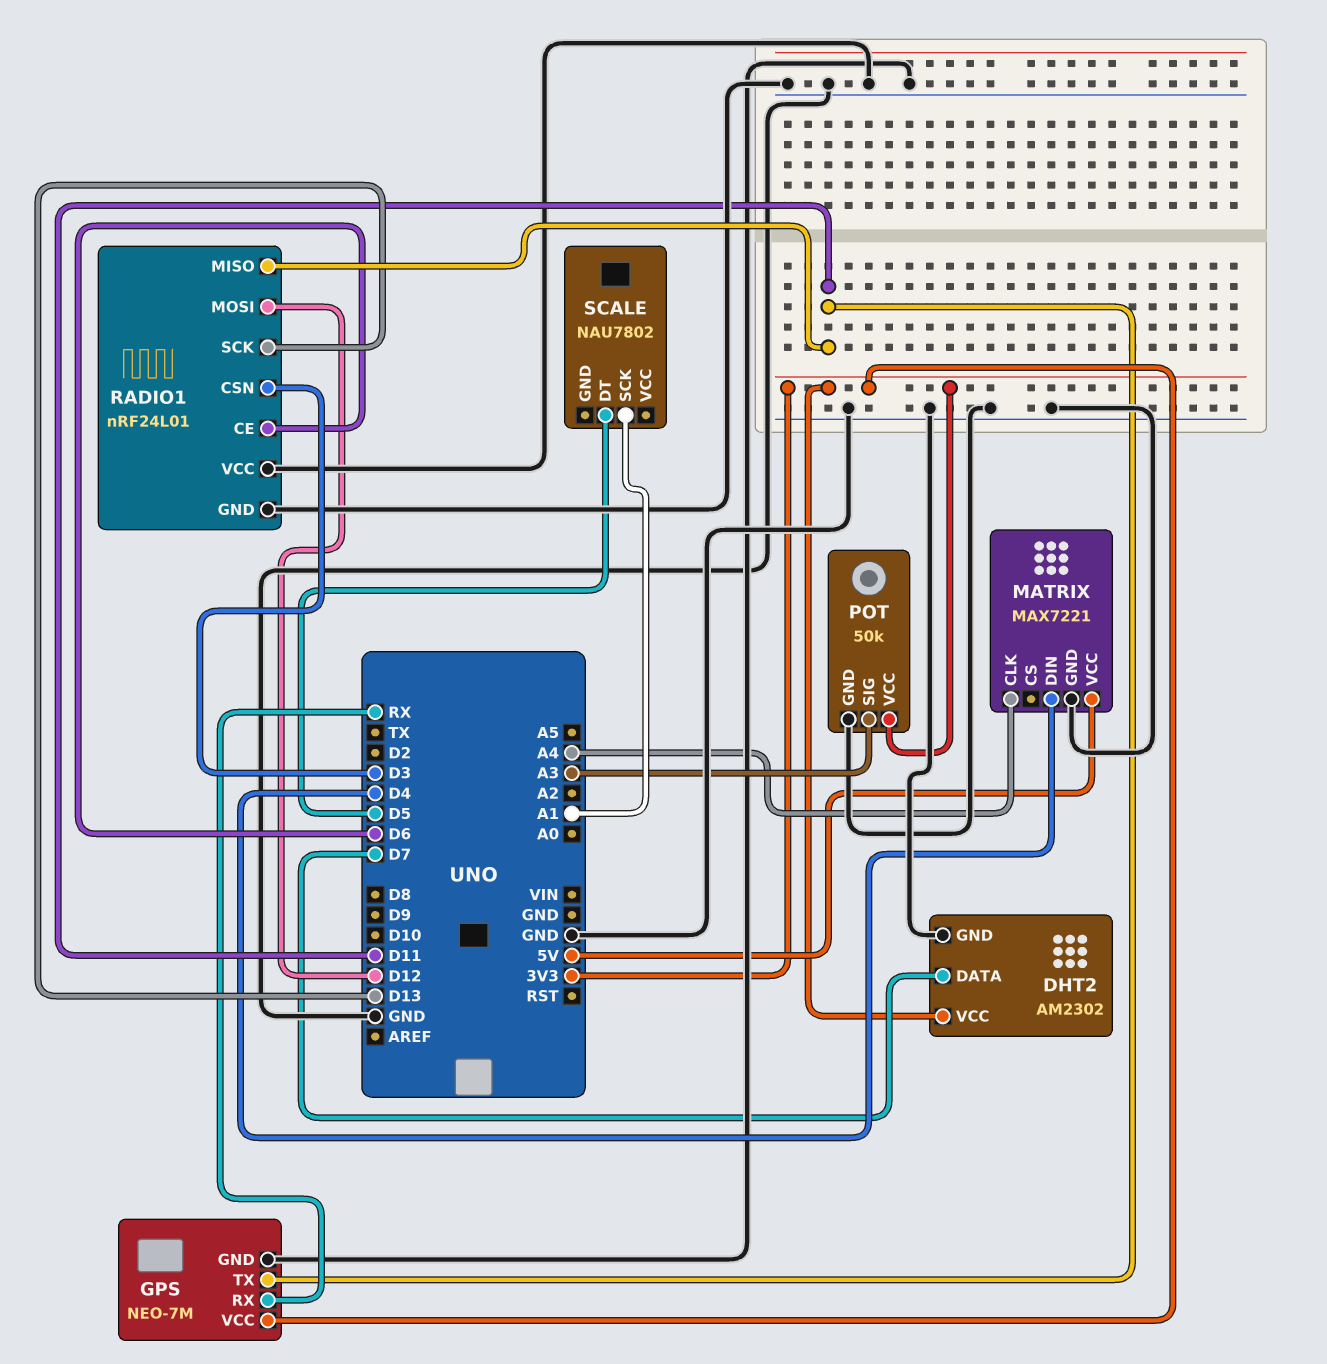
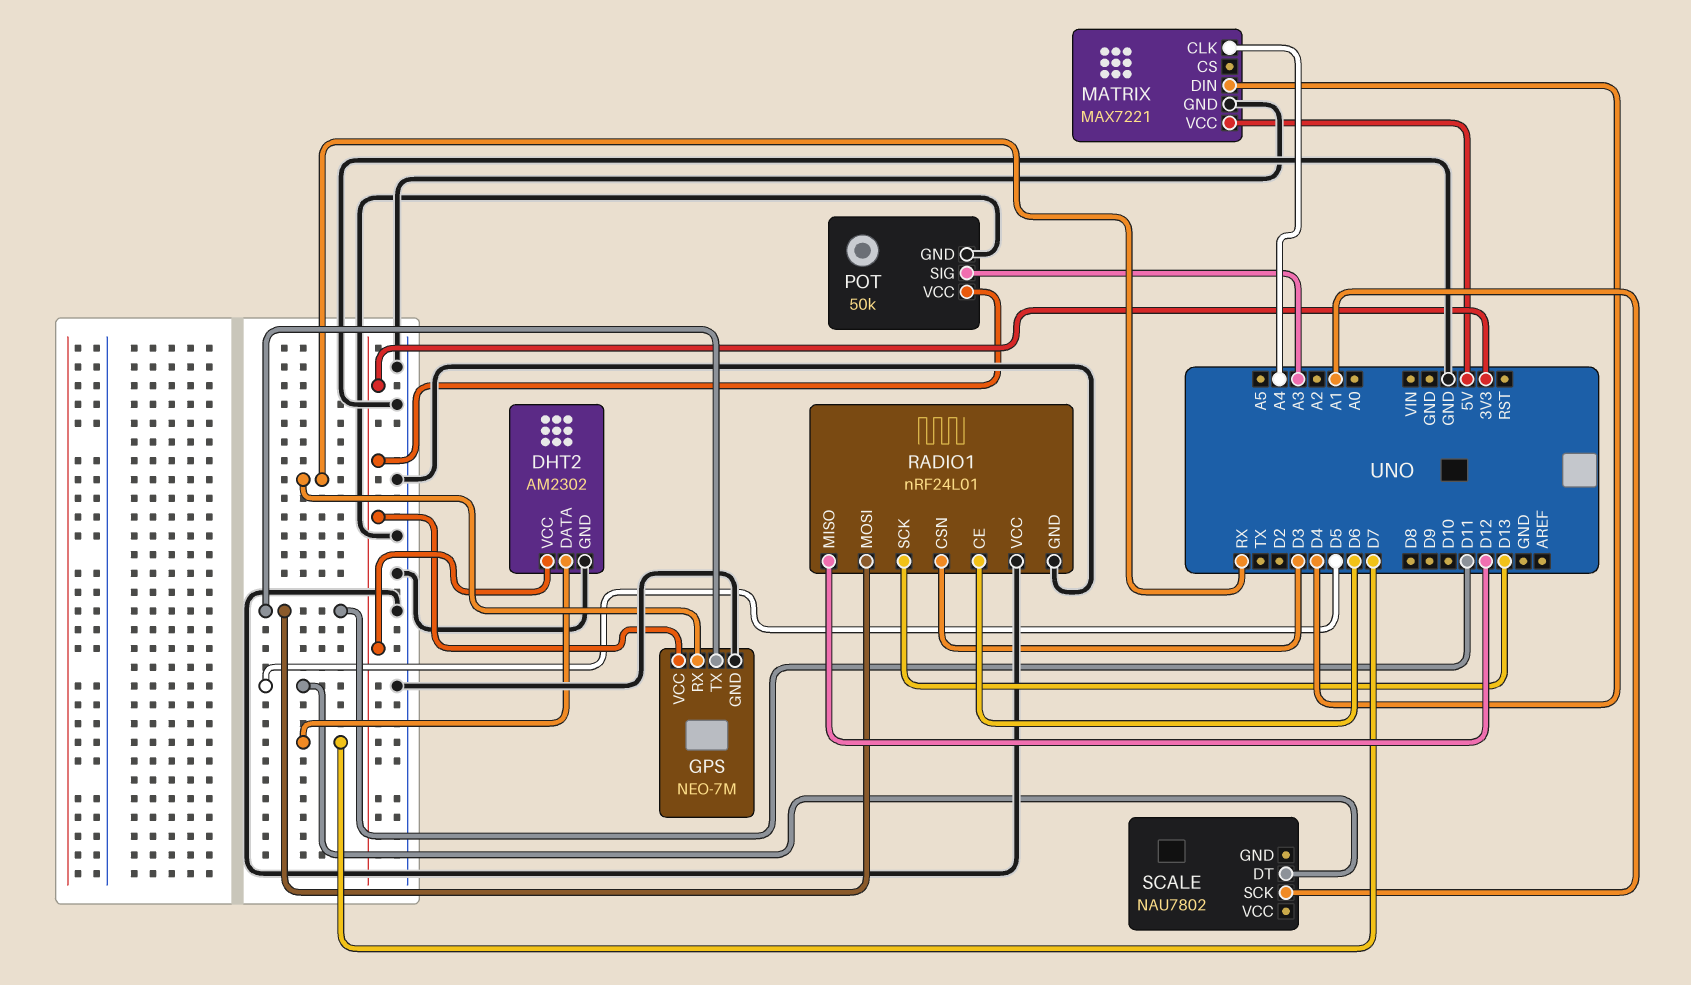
RADIO1 pin MISO: D11 -> D12
RADIO1 pin MOSI: D12 -> D11

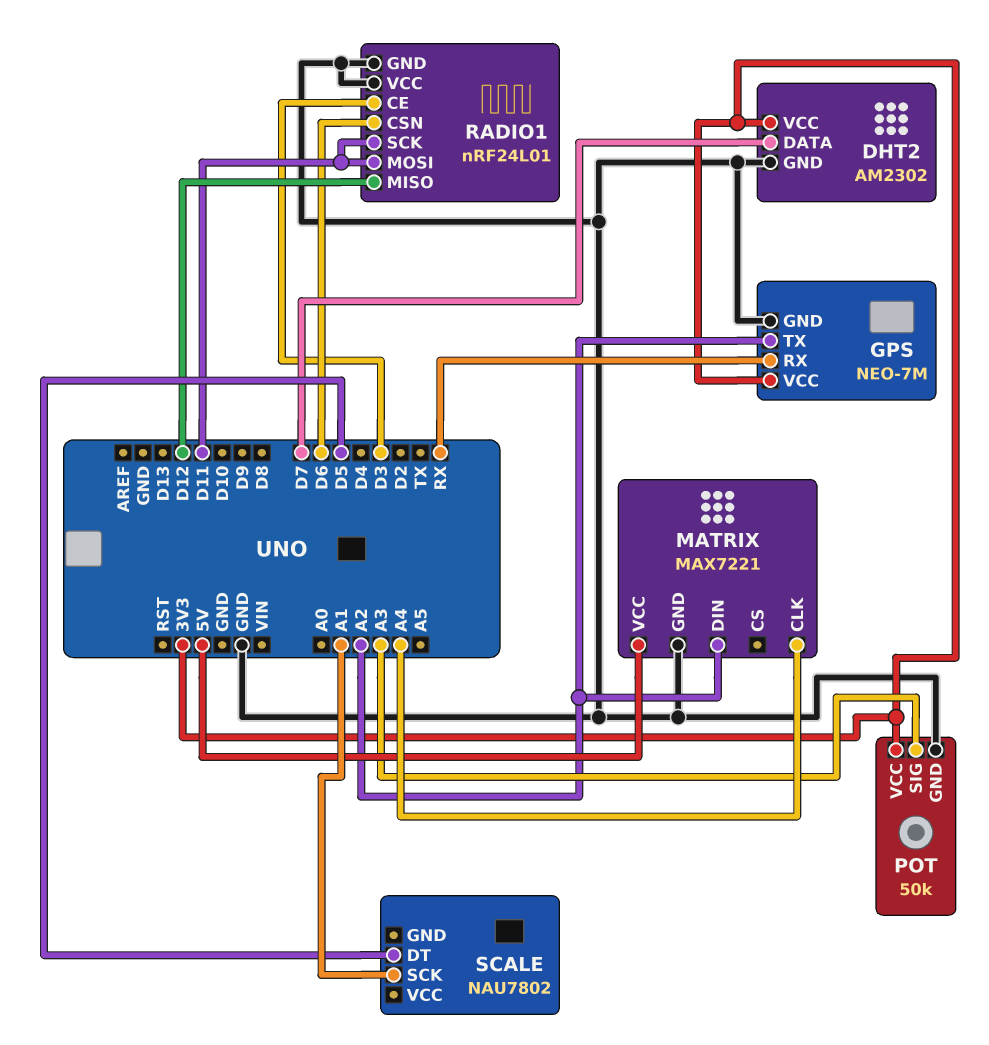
GPS pin TX: D11 -> A2
MATRIX pin DIN: D4 -> A2
RADIO1 pin CE: D6 -> D3
RADIO1 pin CSN: D3 -> D6
RADIO1 pin SCK: D13 -> D11

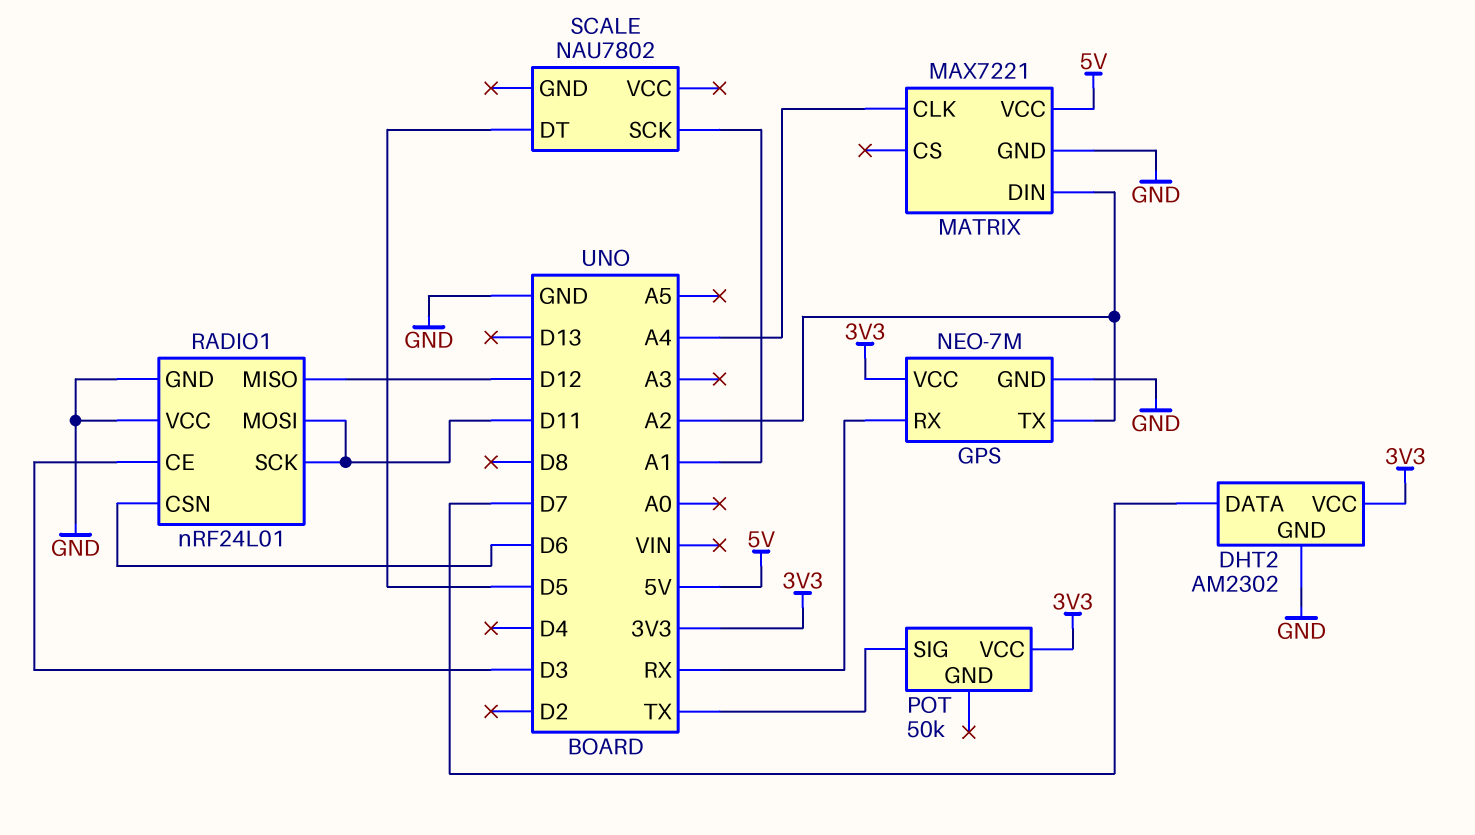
POT pin GND: GND -> none
POT pin SIG: A3 -> TX

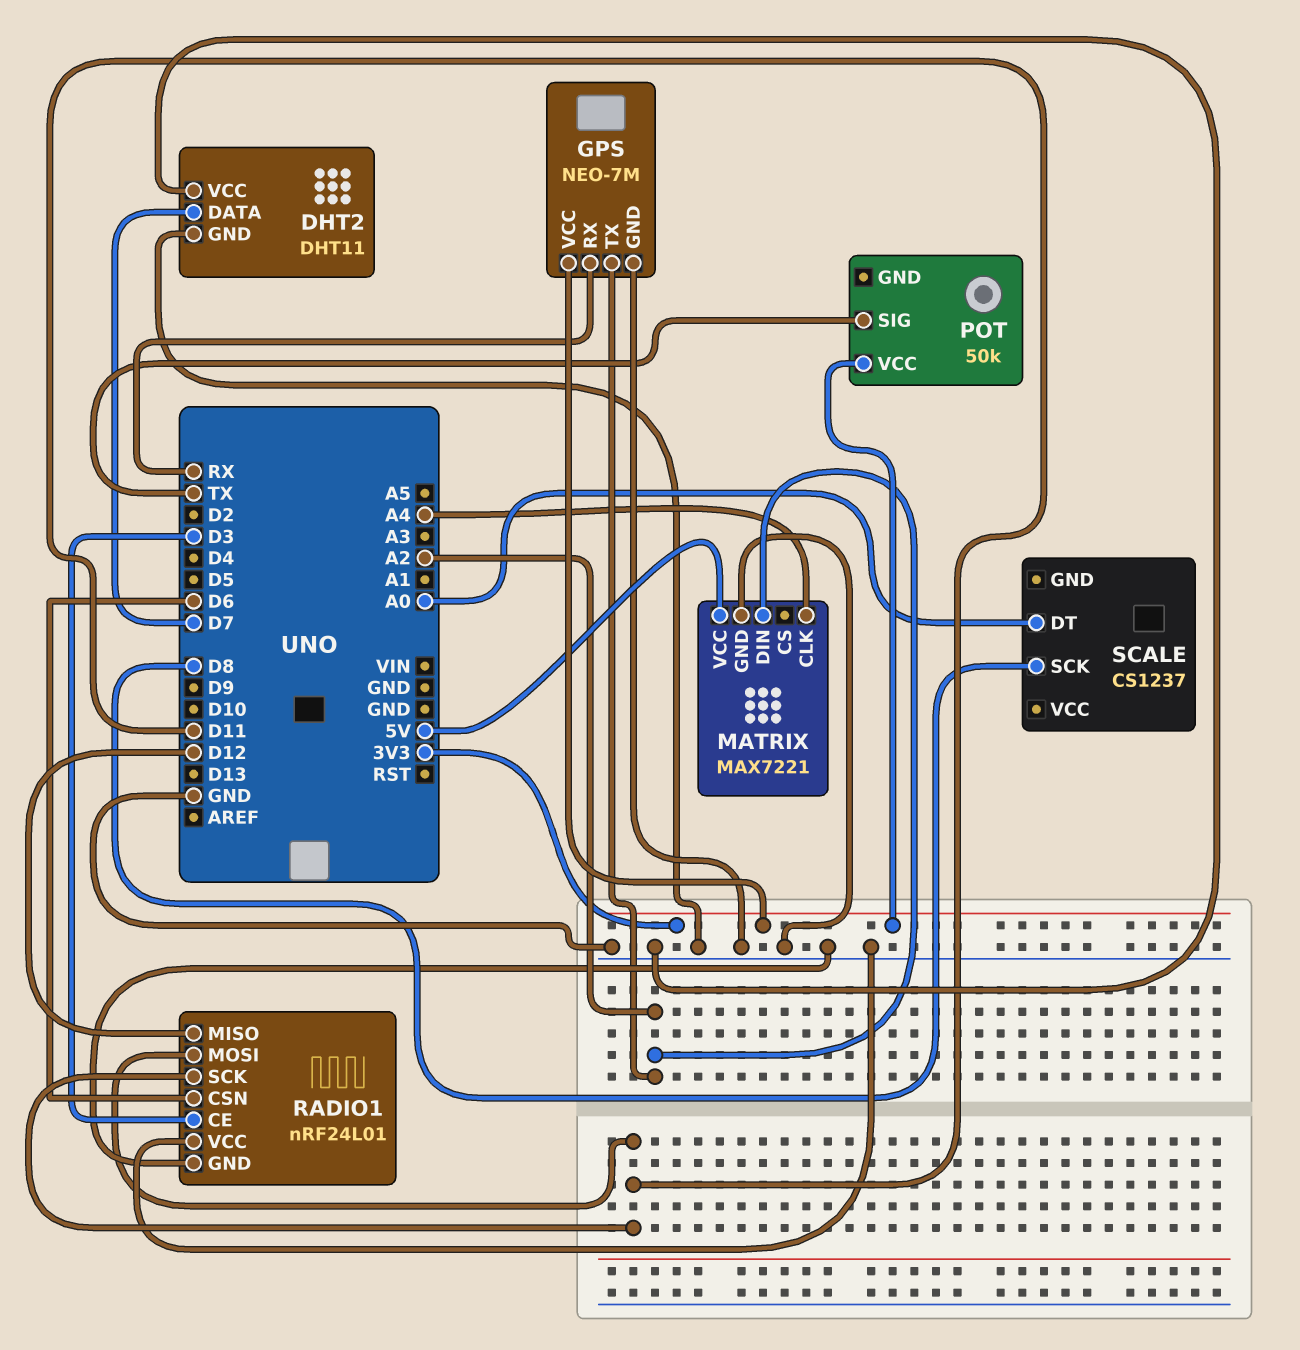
DHT2: AM2302 -> DHT11
DHT2 pin VCC: 3V3 -> GND
SCALE: NAU7802 -> CS1237
SCALE pin DT: D5 -> A0
SCALE pin SCK: A1 -> D8

